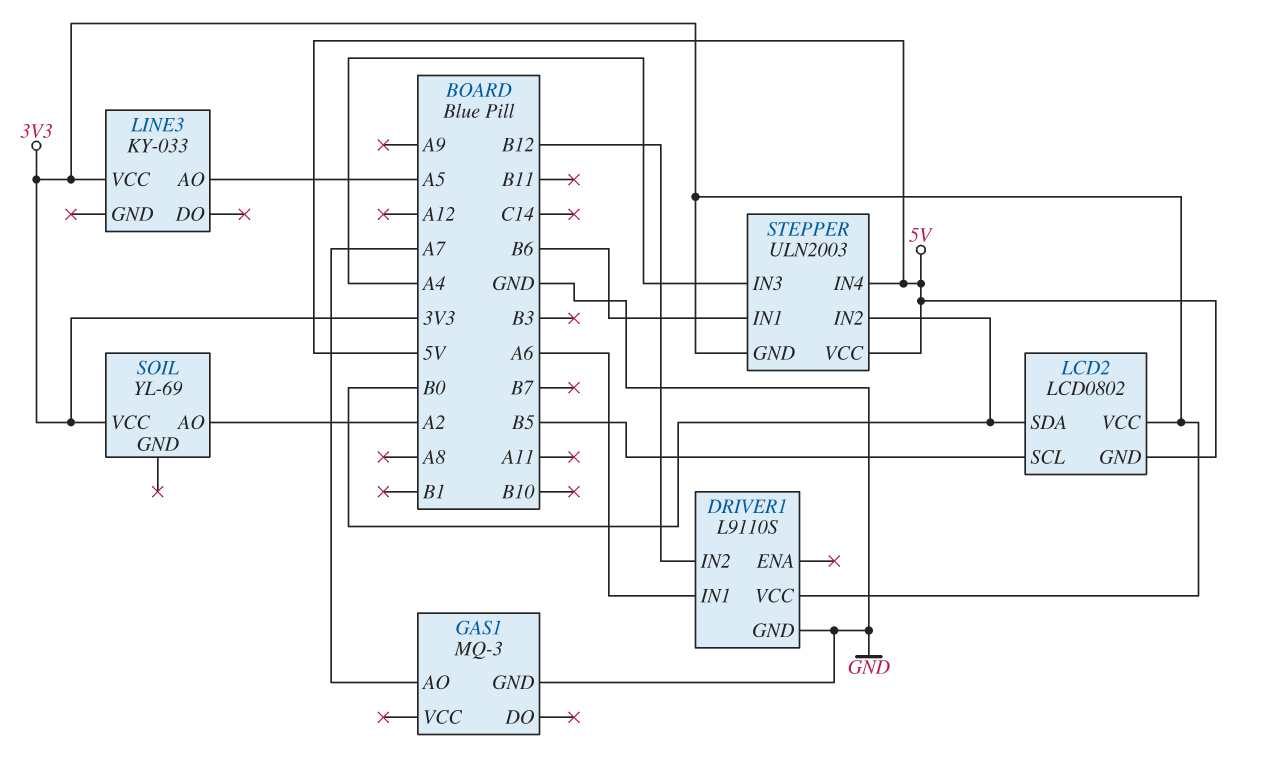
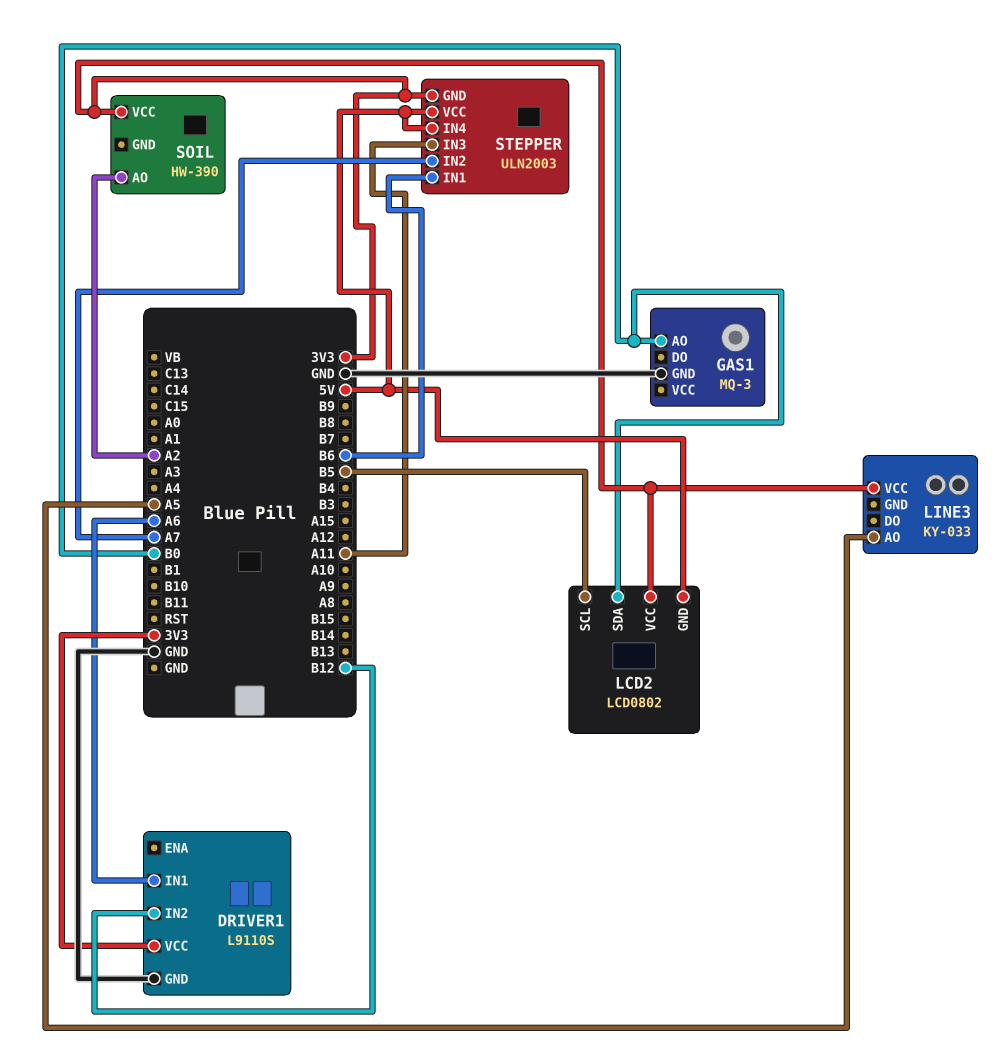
GAS1 pin AO: A7 -> B0
SOIL: YL-69 -> HW-390
STEPPER pin IN2: B0 -> A7
STEPPER pin IN3: A4 -> A11

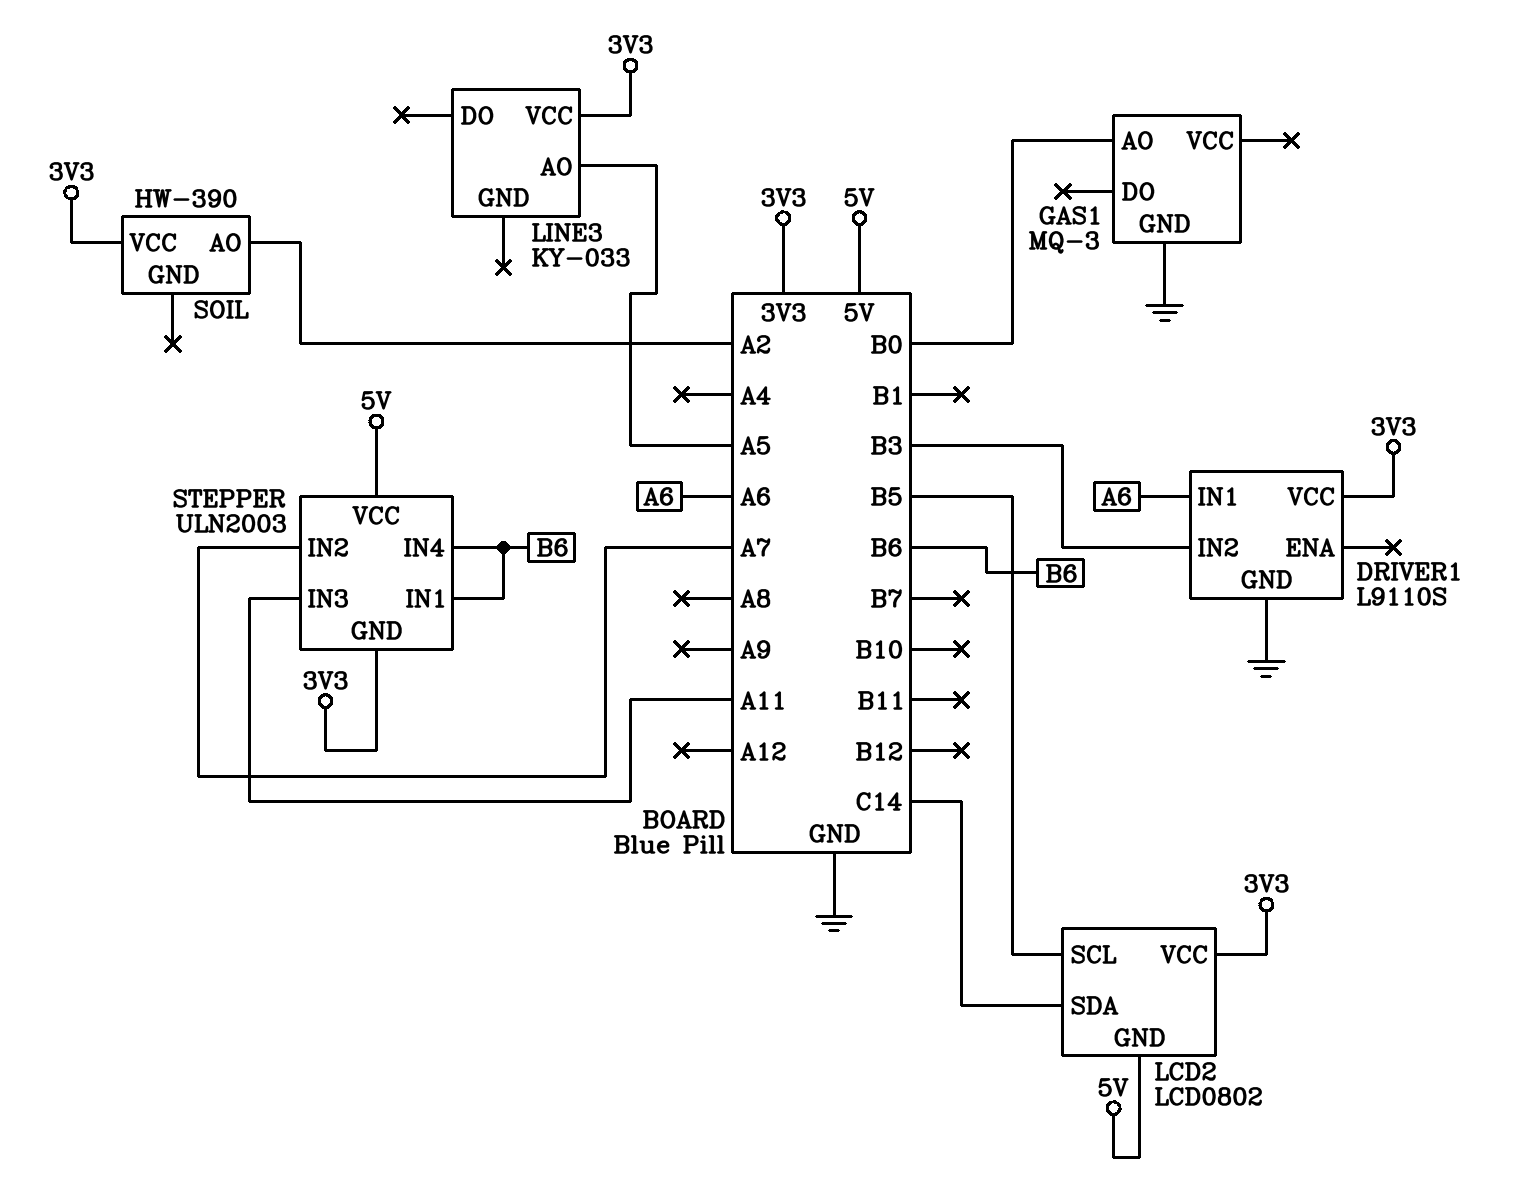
DRIVER1 pin IN2: B12 -> B3
LCD2 pin SDA: B0 -> C14
STEPPER pin IN4: 5V -> B6

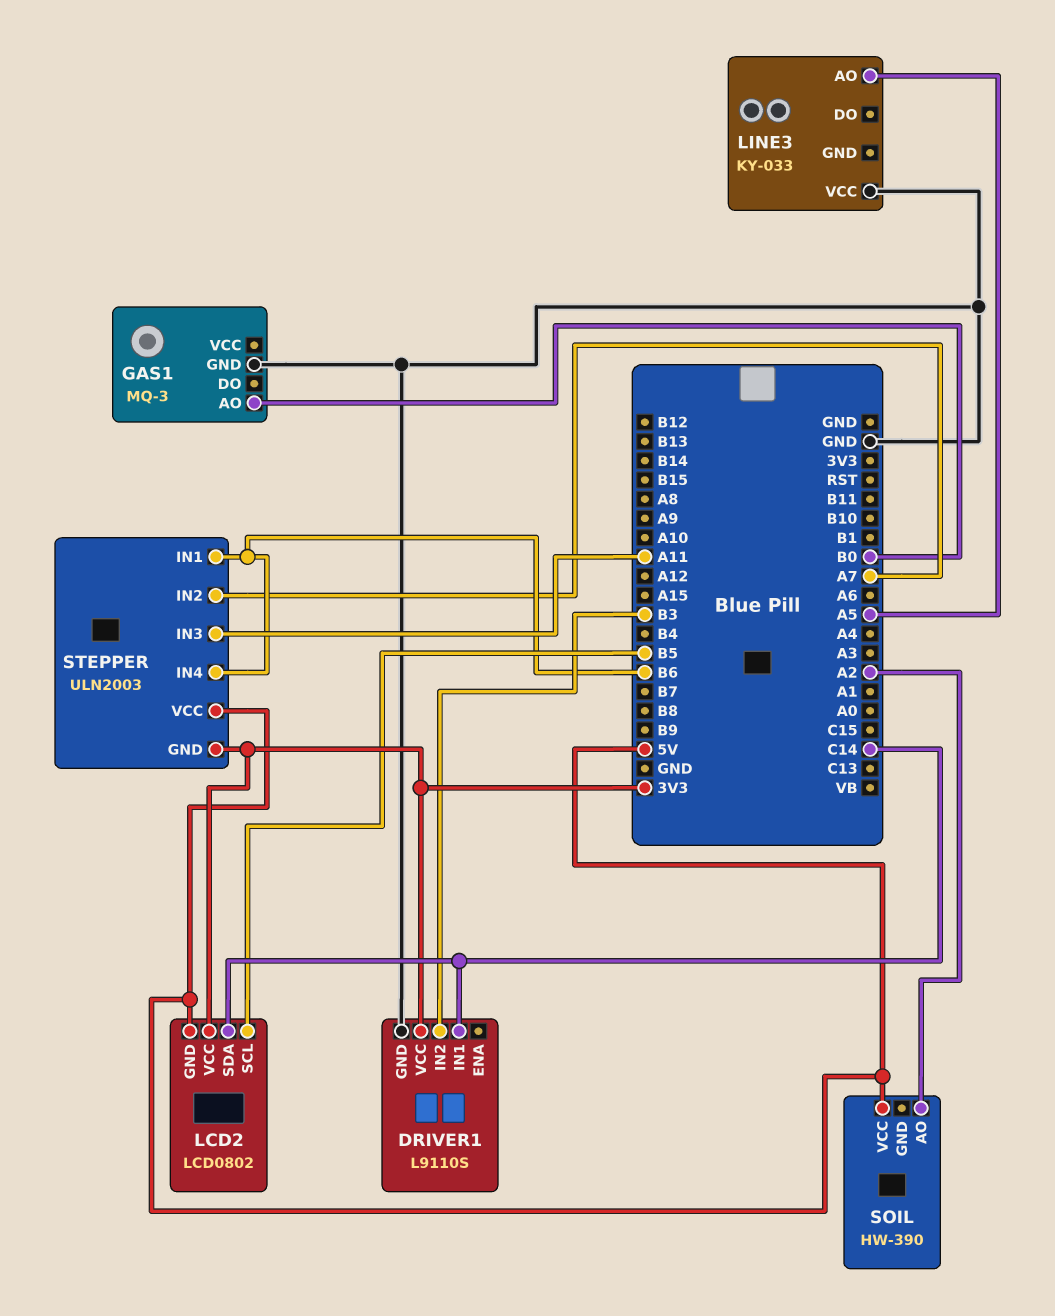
DRIVER1 pin IN1: A6 -> C14
LINE3 pin VCC: 3V3 -> GND
SOIL pin VCC: 3V3 -> 5V

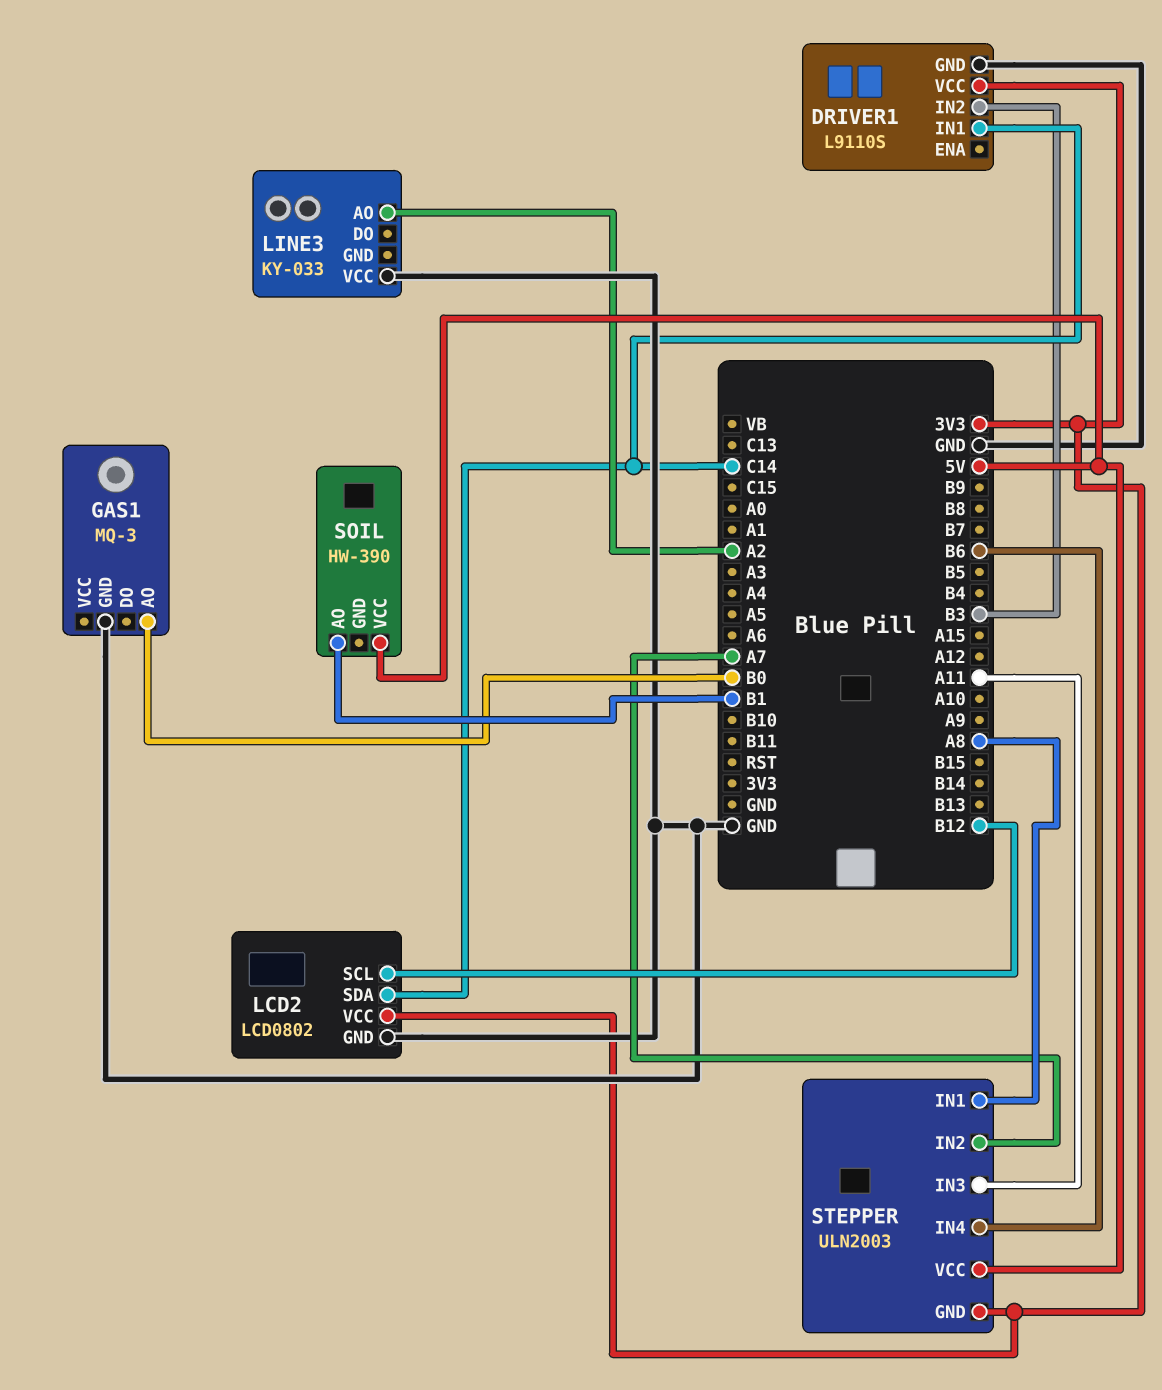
LCD2 pin GND: 5V -> GND
LCD2 pin SCL: B5 -> B12
LINE3 pin AO: A5 -> A2
SOIL pin AO: A2 -> B1
STEPPER pin IN1: B6 -> A8

